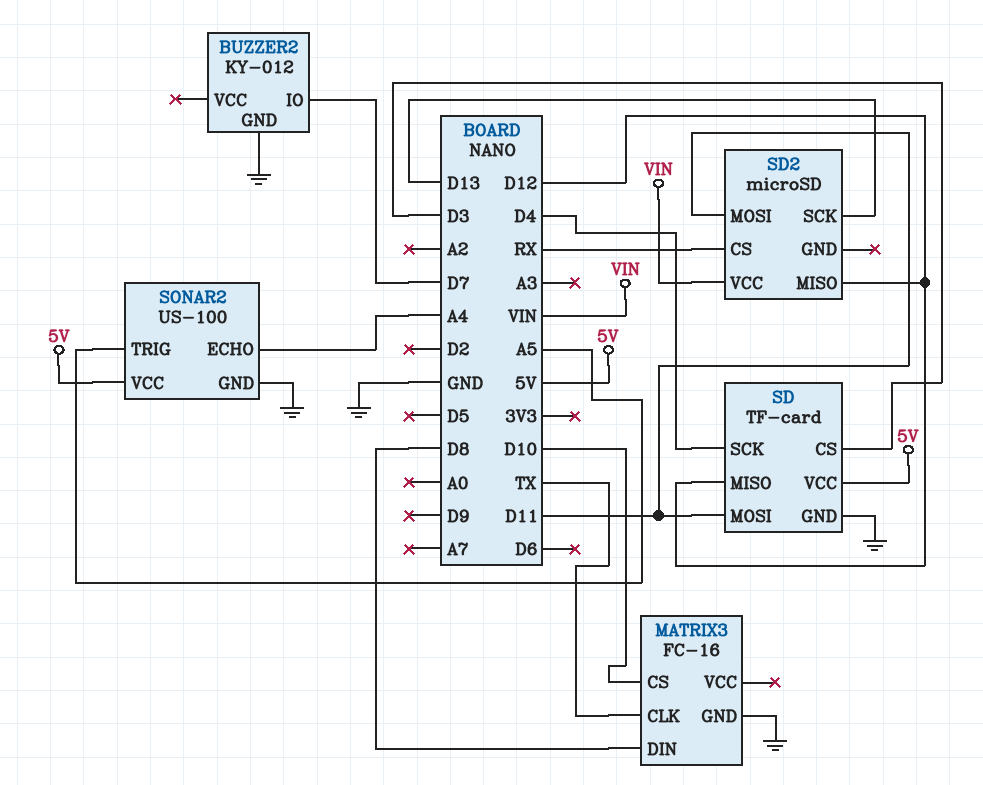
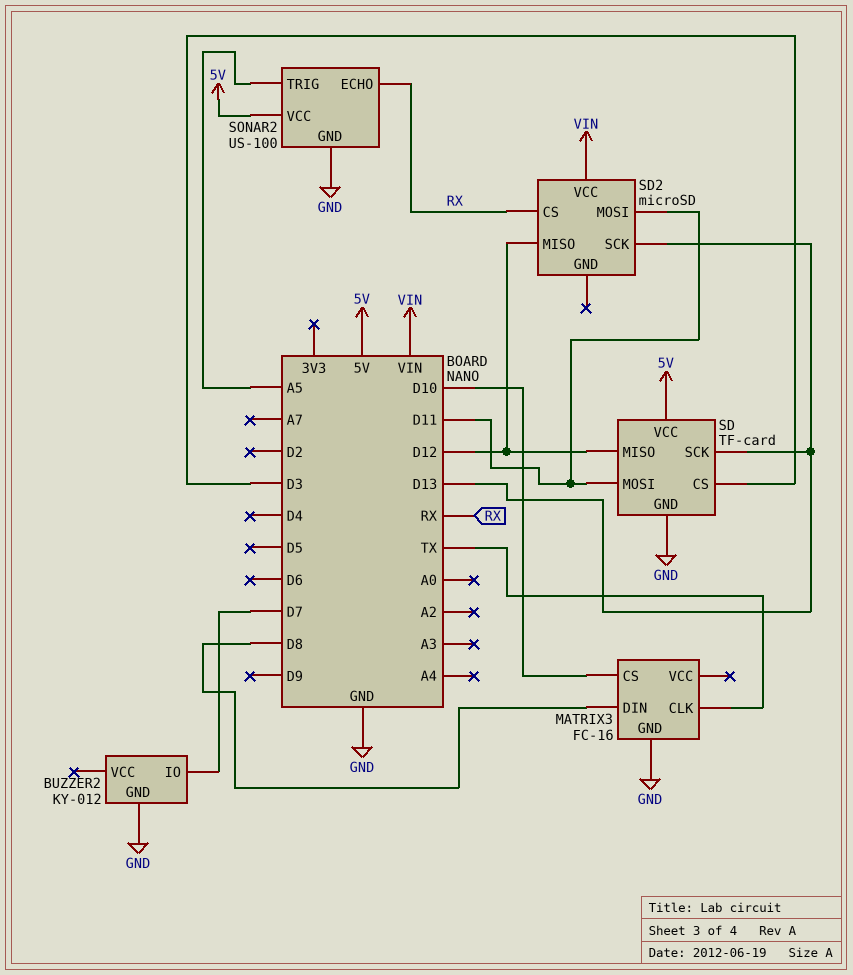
SD pin SCK: D4 -> D13
SONAR2 pin ECHO: A4 -> RX

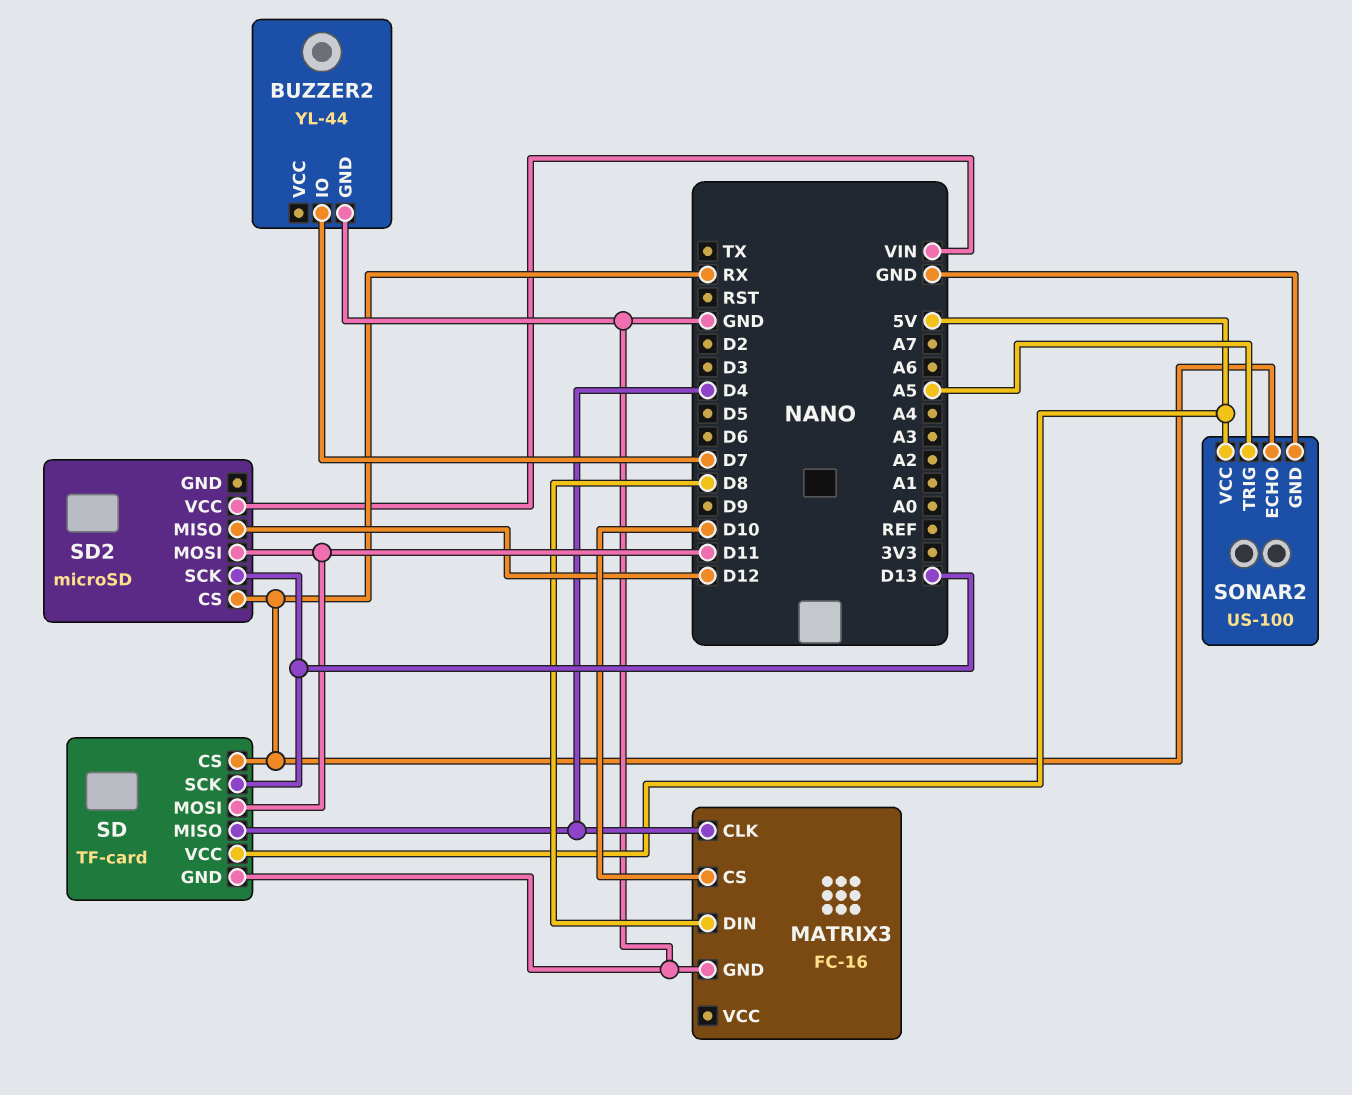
BUZZER2: KY-012 -> YL-44
MATRIX3 pin CLK: TX -> D4
SD pin CS: D3 -> RX
SD pin MISO: D12 -> D4

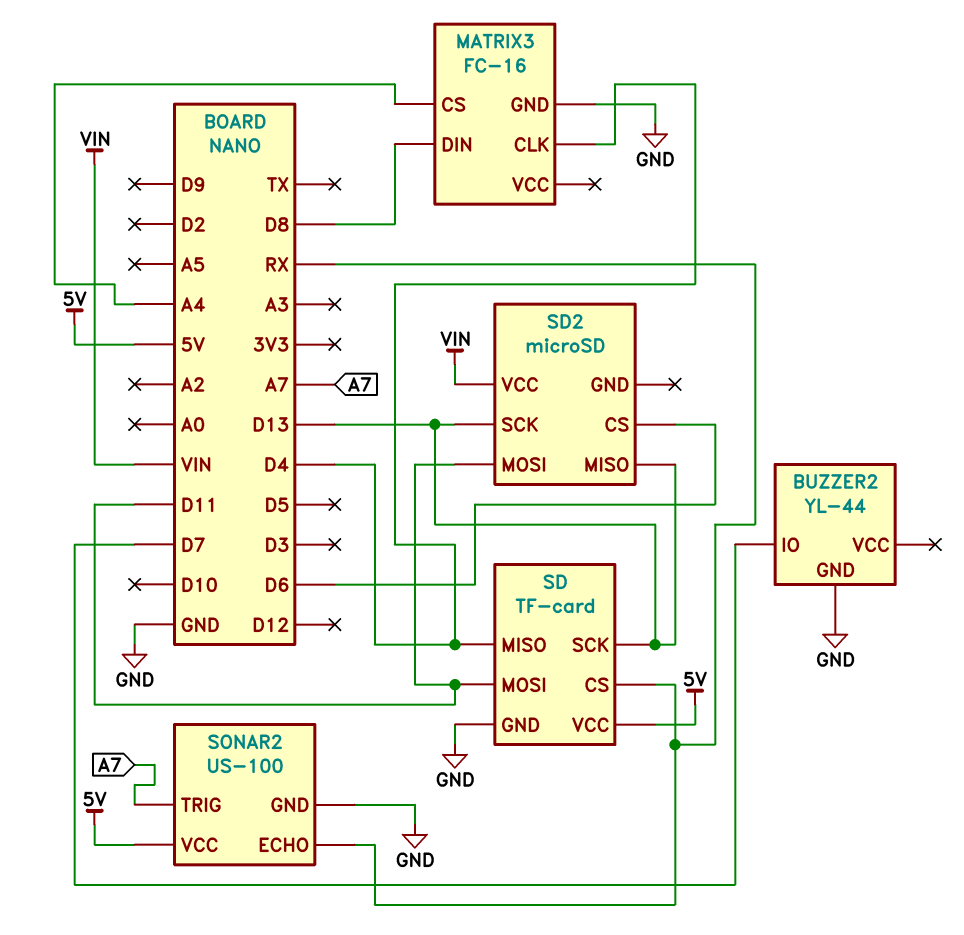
MATRIX3 pin CS: D10 -> A4
SD2 pin CS: RX -> D6
SD2 pin MISO: D12 -> D13
SONAR2 pin TRIG: A5 -> A7

